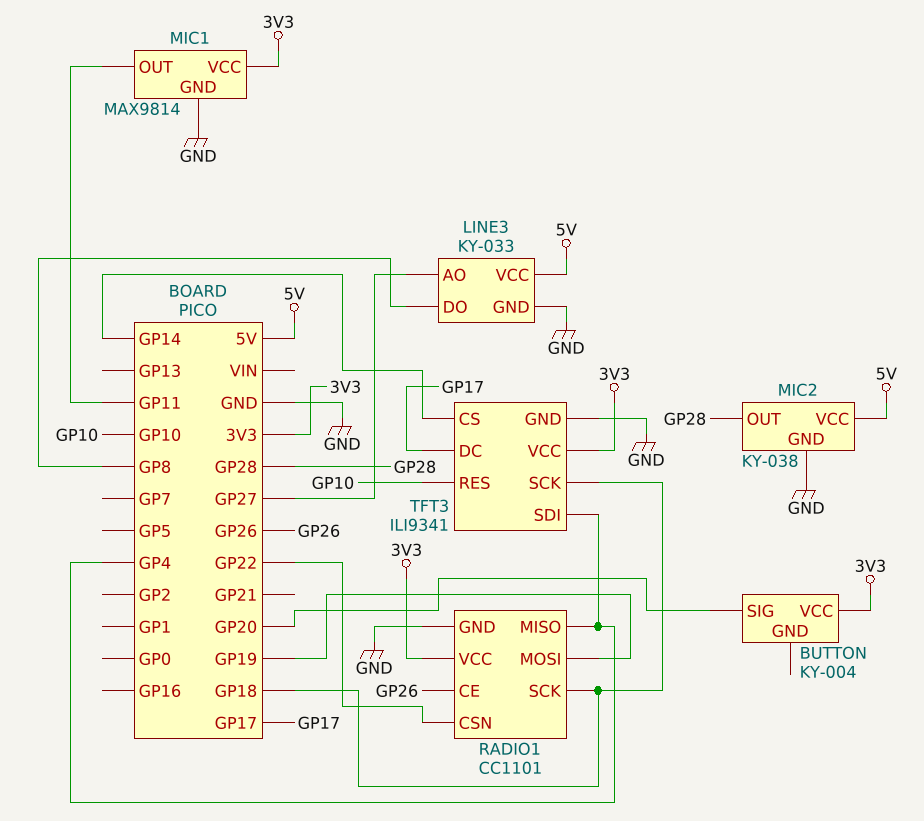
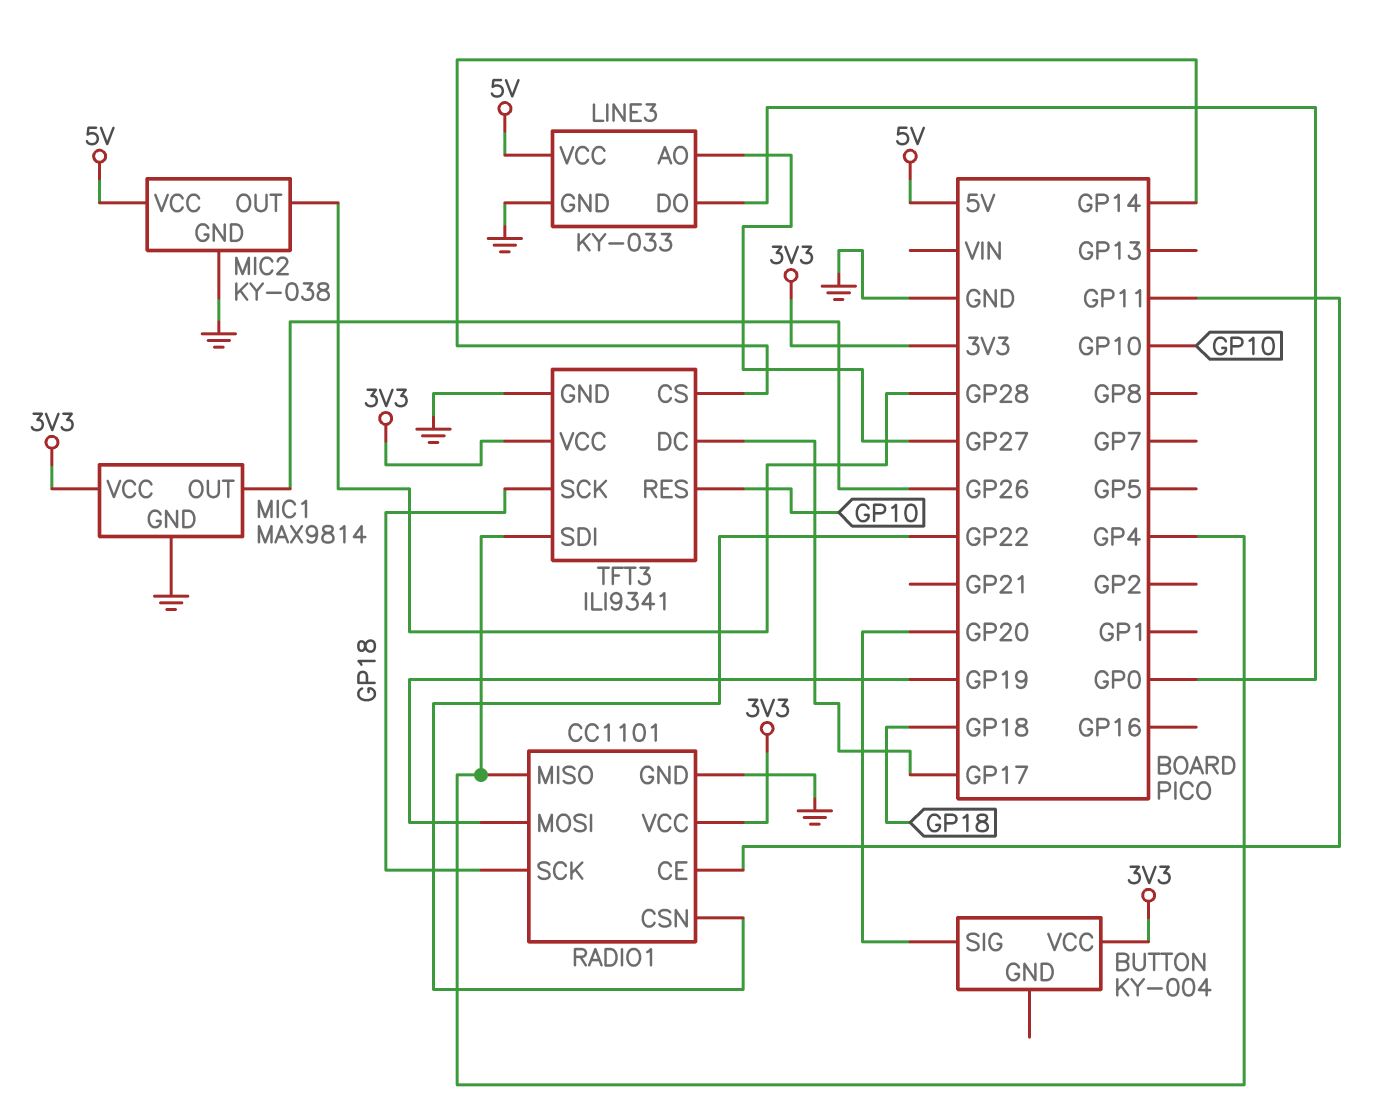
LINE3 pin DO: GP8 -> GP0
MIC1 pin OUT: GP11 -> GP26
RADIO1 pin CE: GP26 -> GP11

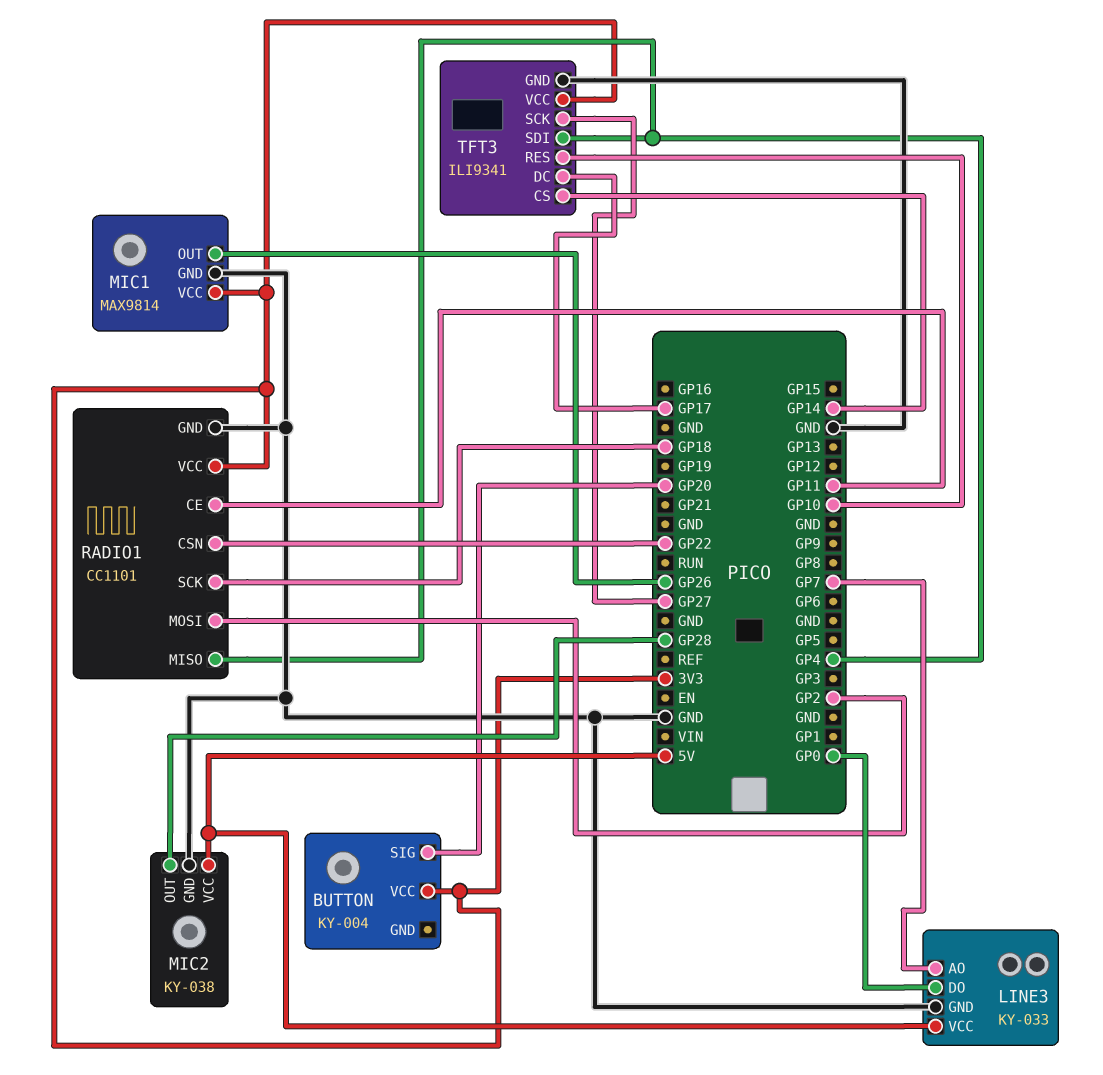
LINE3 pin AO: GP27 -> GP7
RADIO1 pin MOSI: GP19 -> GP2
TFT3 pin SCK: GP18 -> GP27

